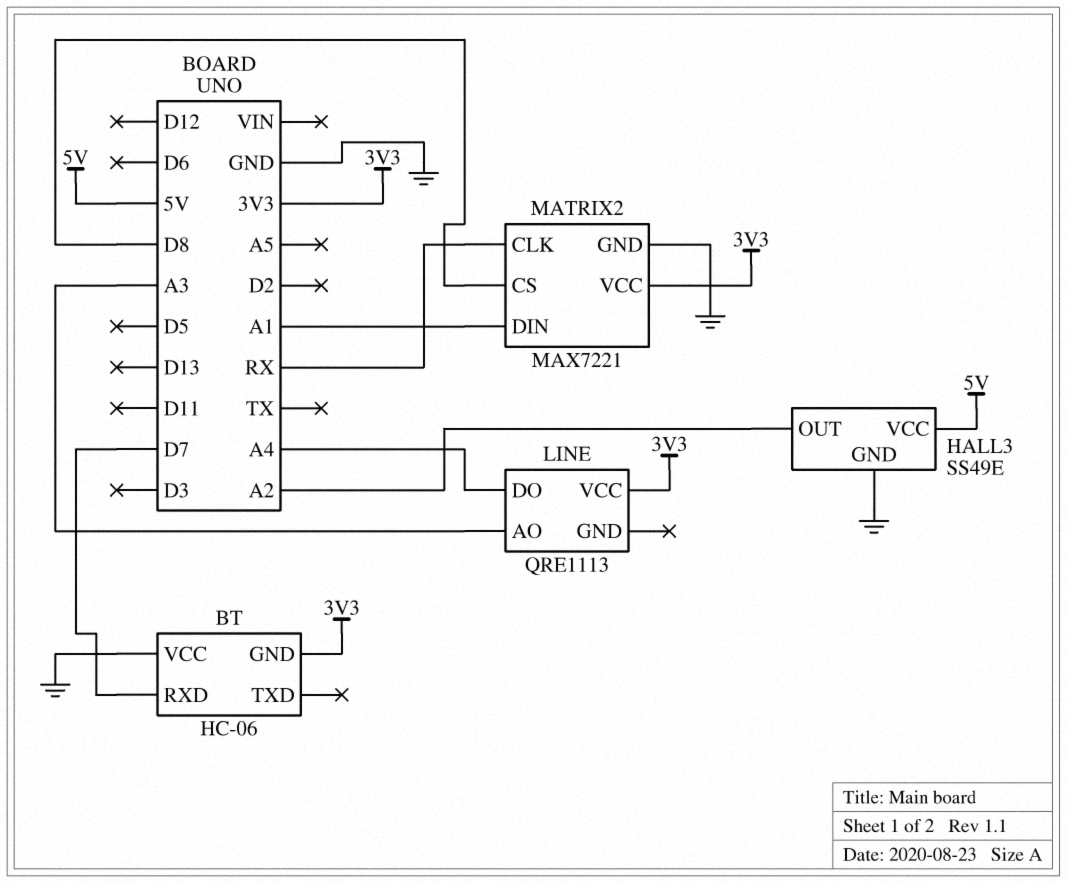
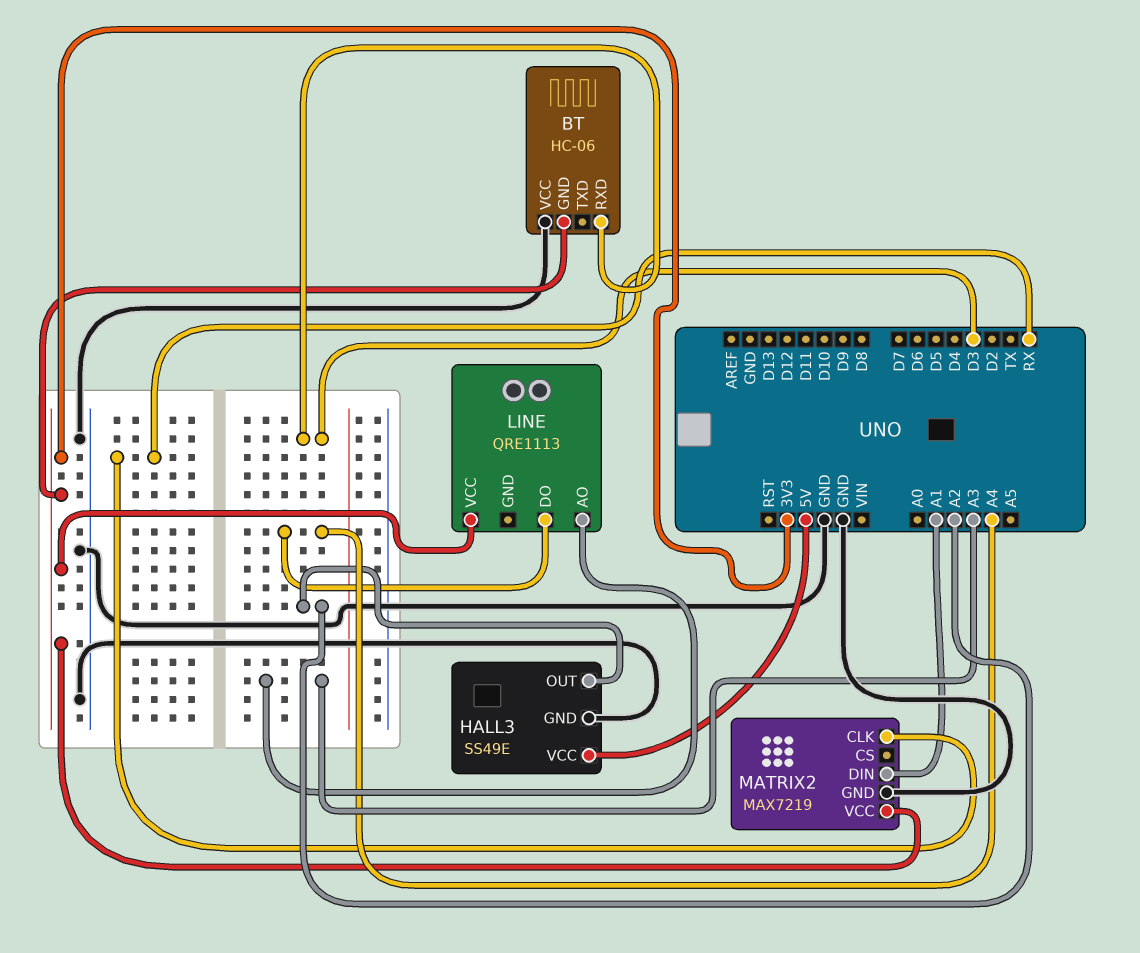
BT pin RXD: D7 -> D3
MATRIX2: MAX7221 -> MAX7219
MATRIX2 pin CS: D8 -> none

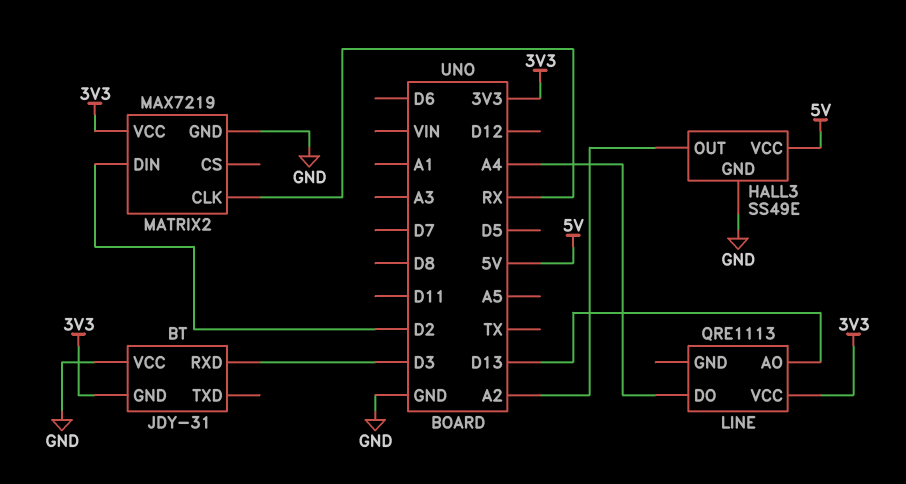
BT: HC-06 -> JDY-31
LINE pin AO: A3 -> D13
MATRIX2 pin DIN: A1 -> D2

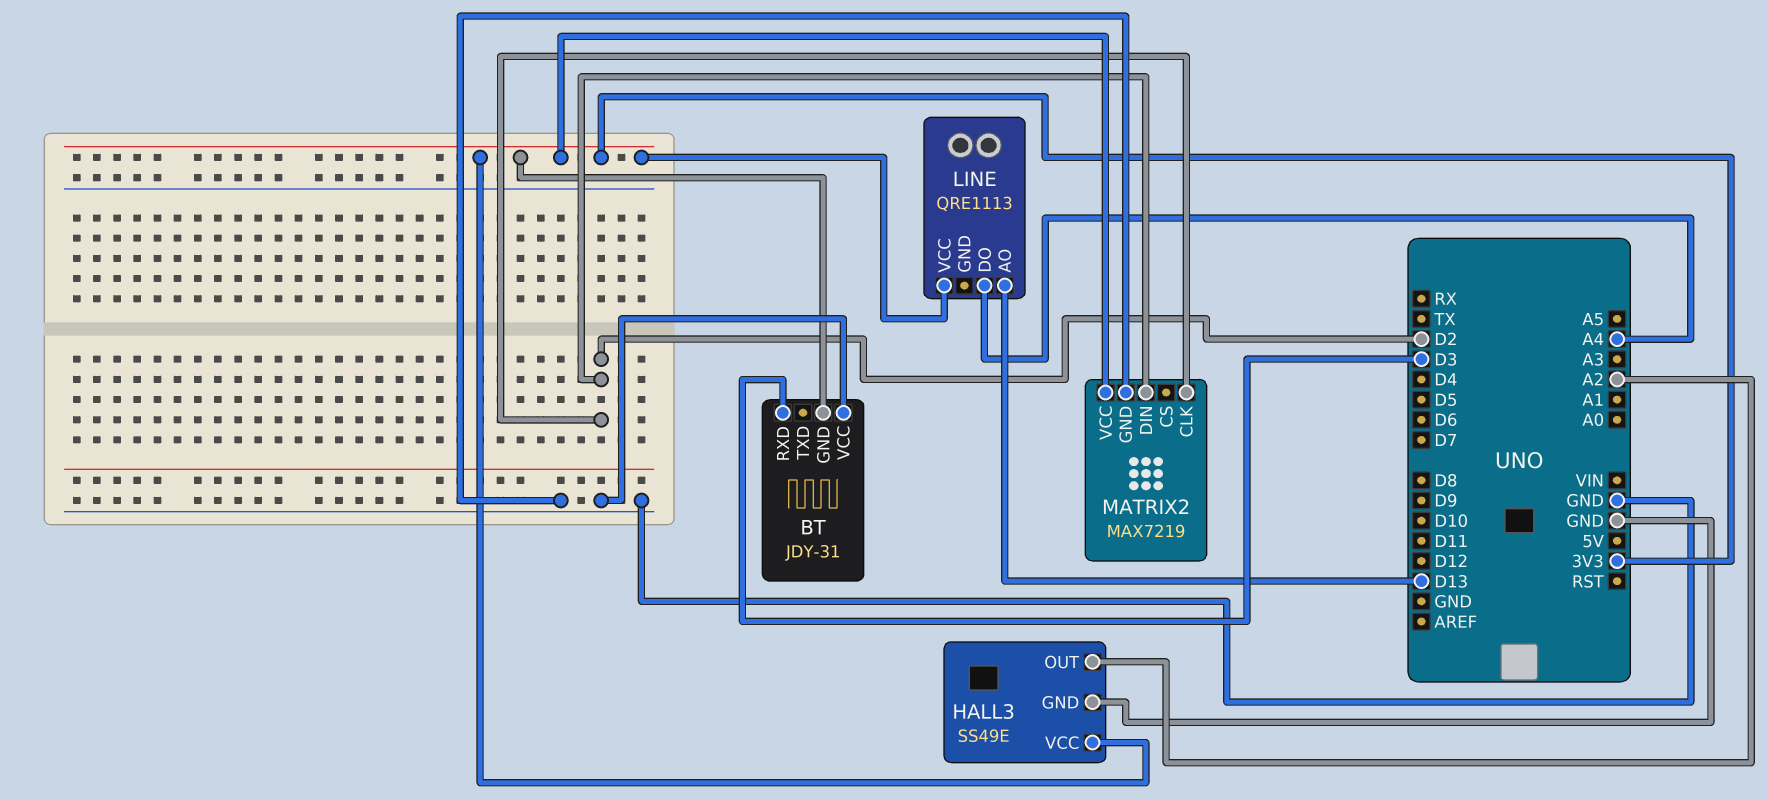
HALL3 pin VCC: 5V -> 3V3
MATRIX2 pin CLK: RX -> D2

